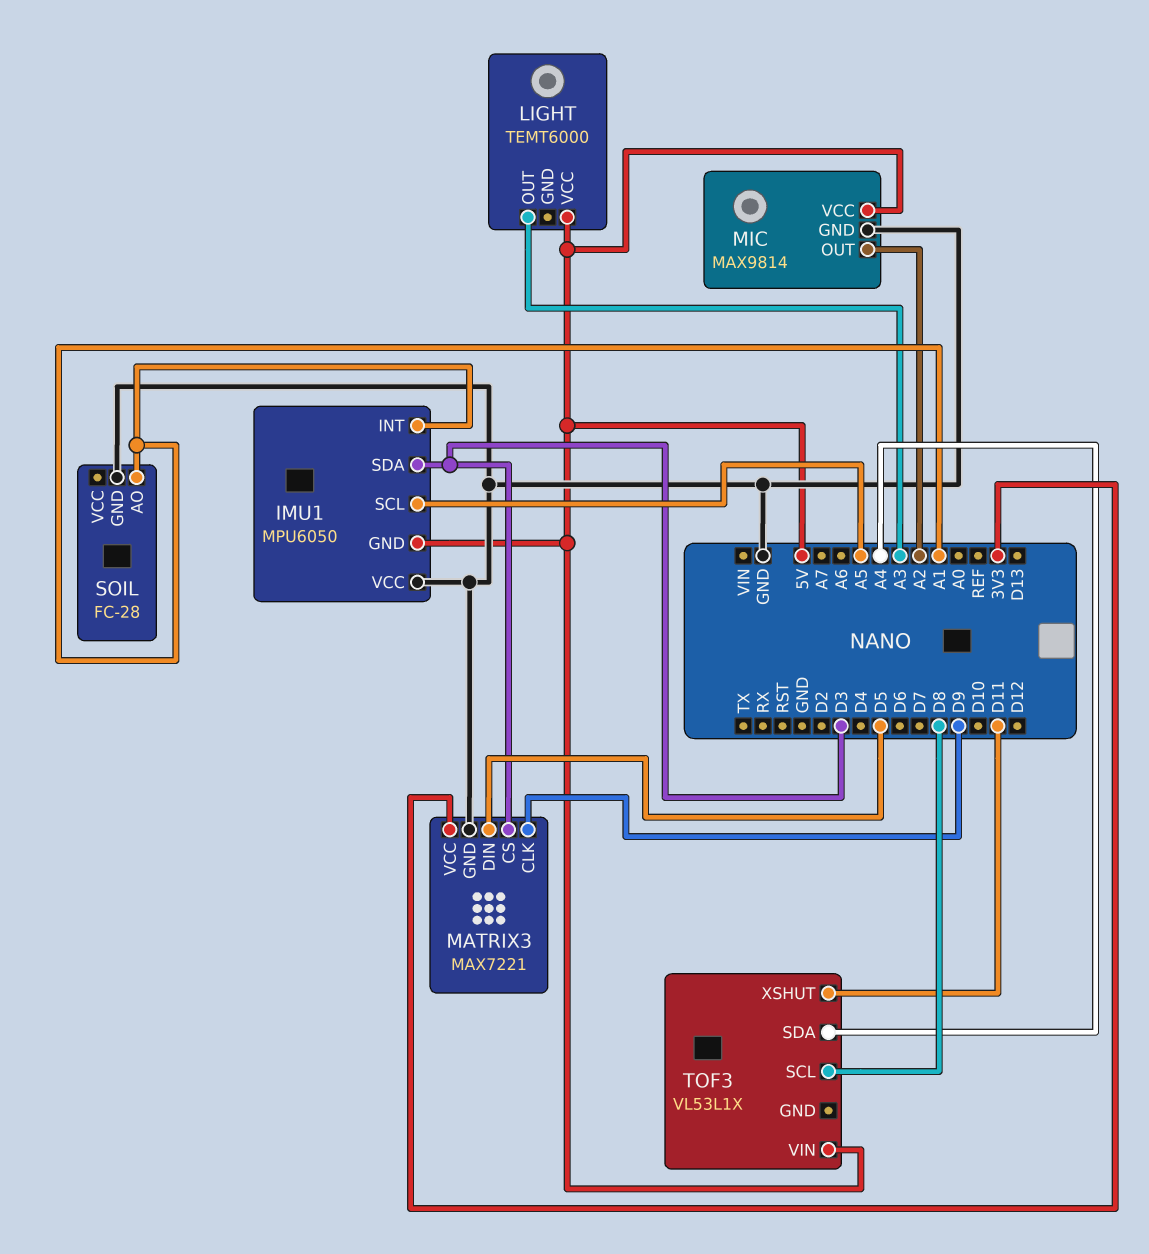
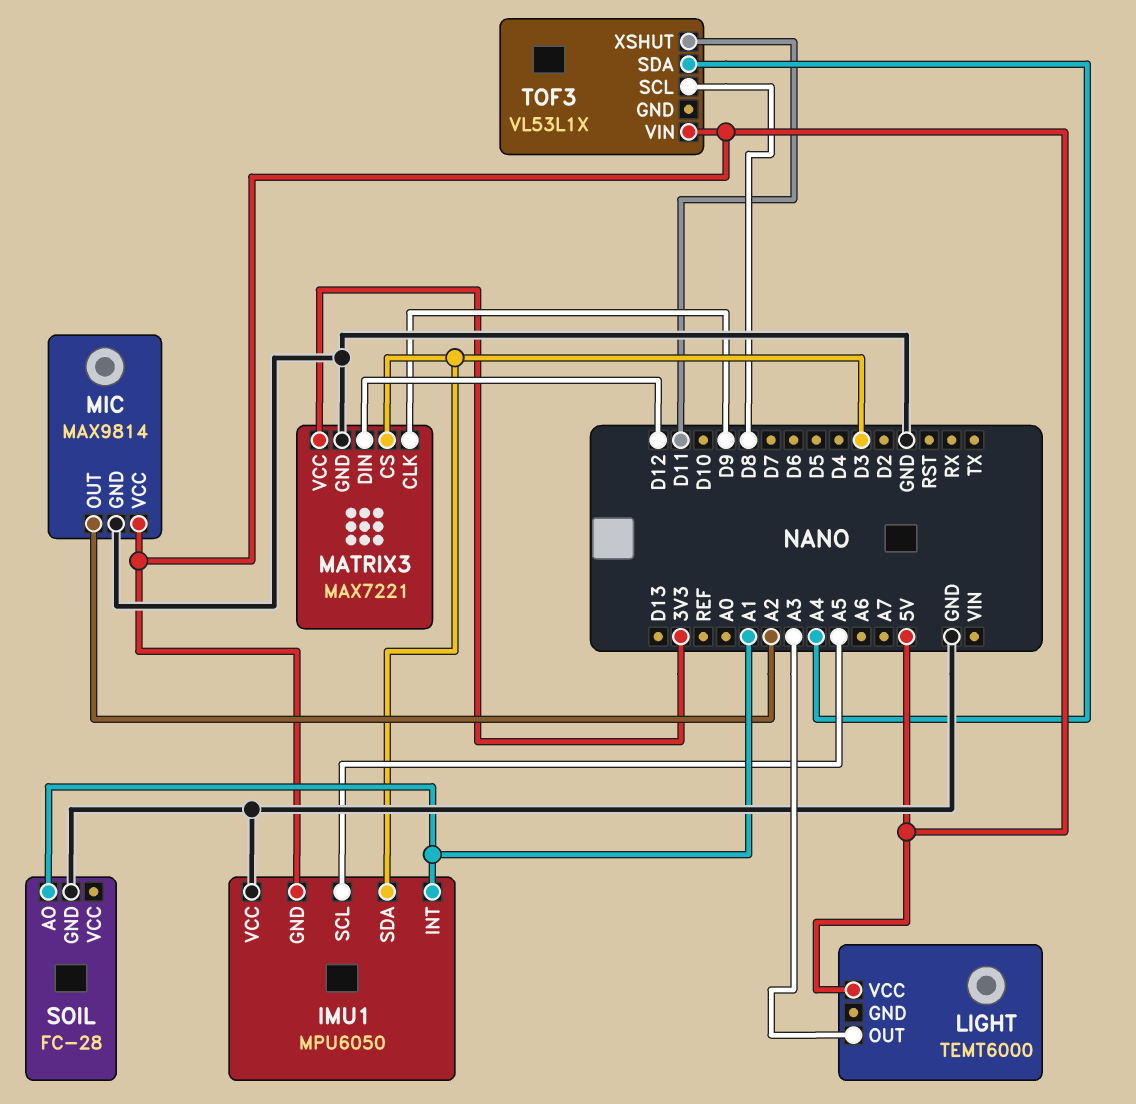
MATRIX3 pin DIN: D5 -> D12

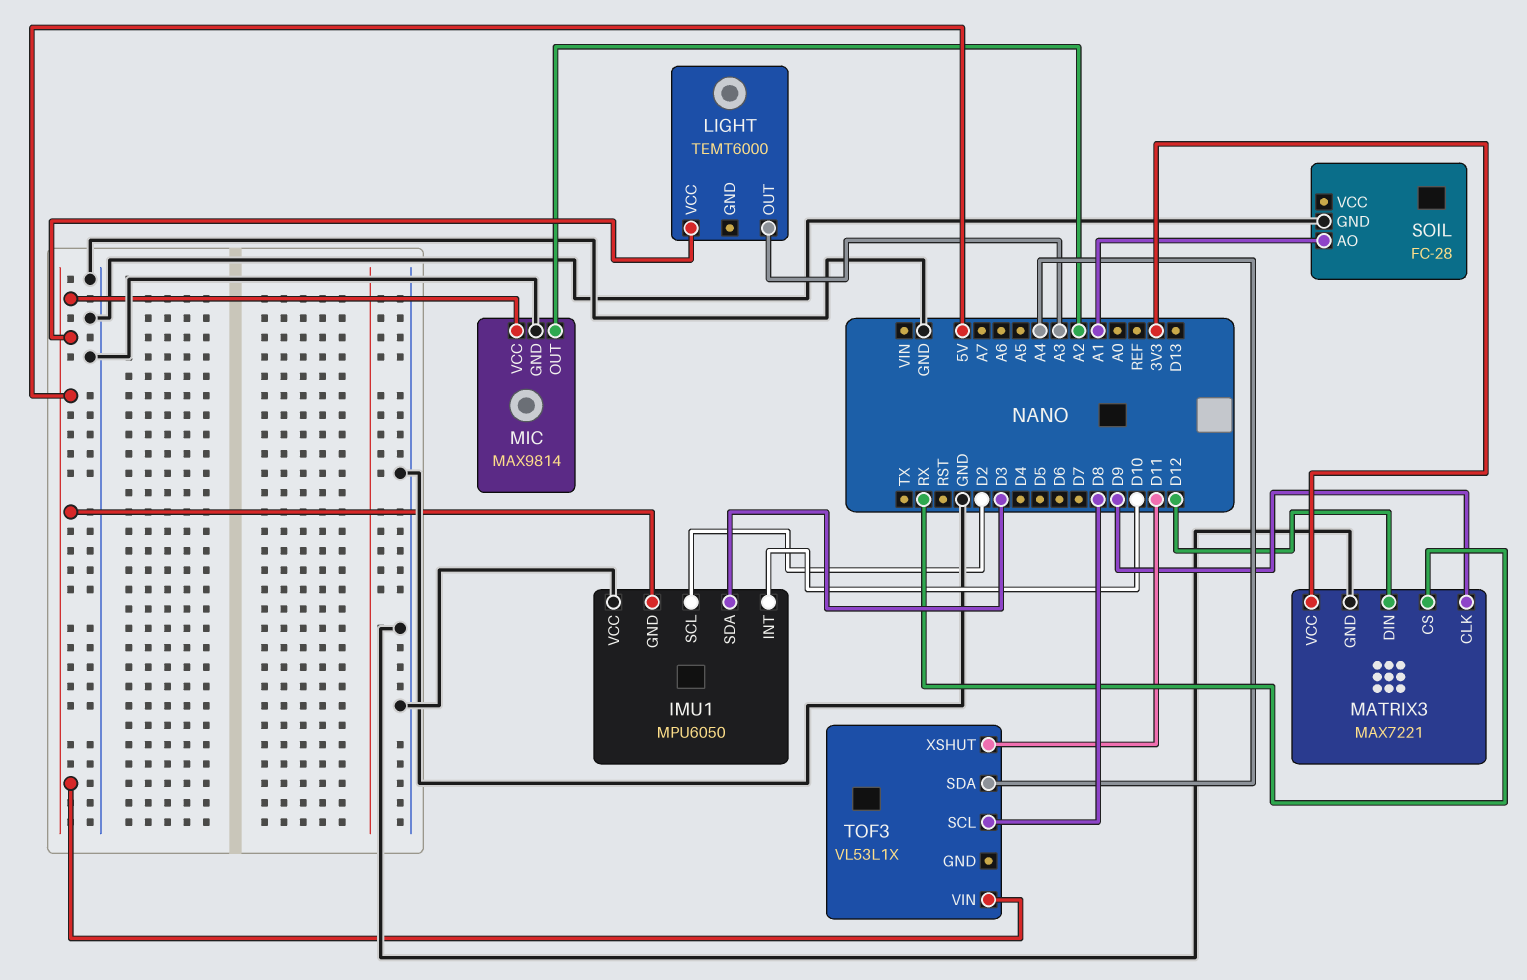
IMU1 pin INT: A1 -> D10
IMU1 pin SCL: A5 -> D2
MATRIX3 pin CS: D3 -> RX

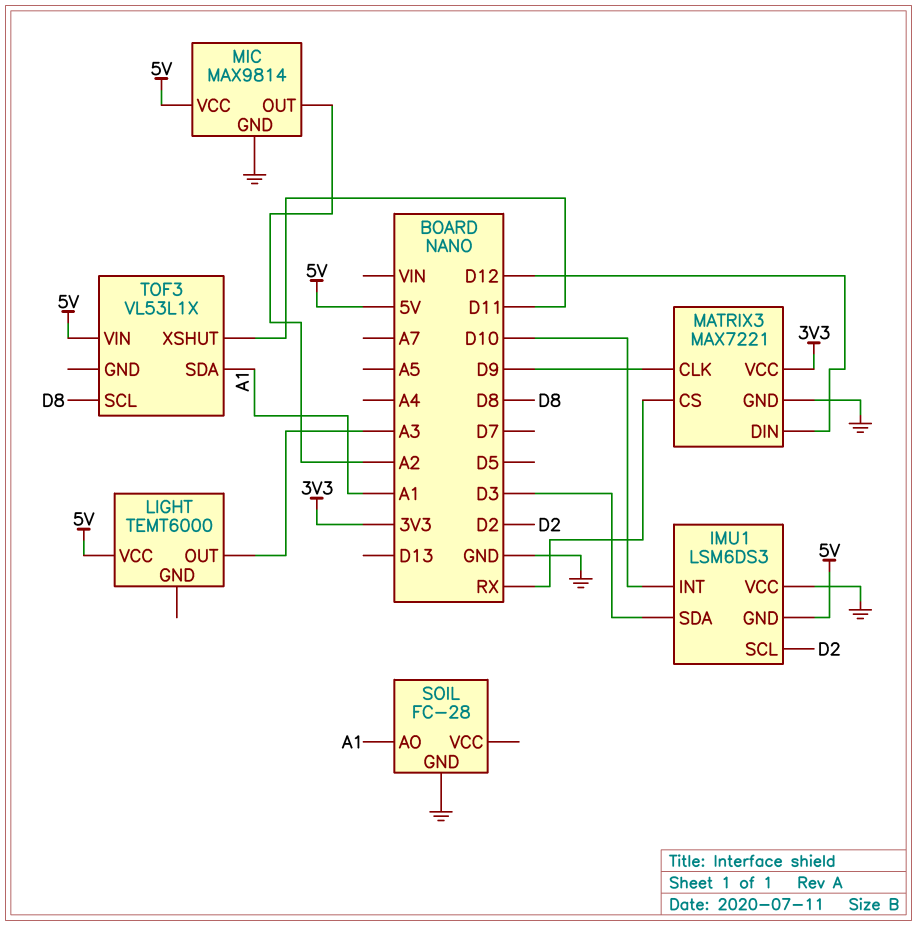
IMU1: MPU6050 -> LSM6DS3
TOF3 pin SDA: A4 -> A1

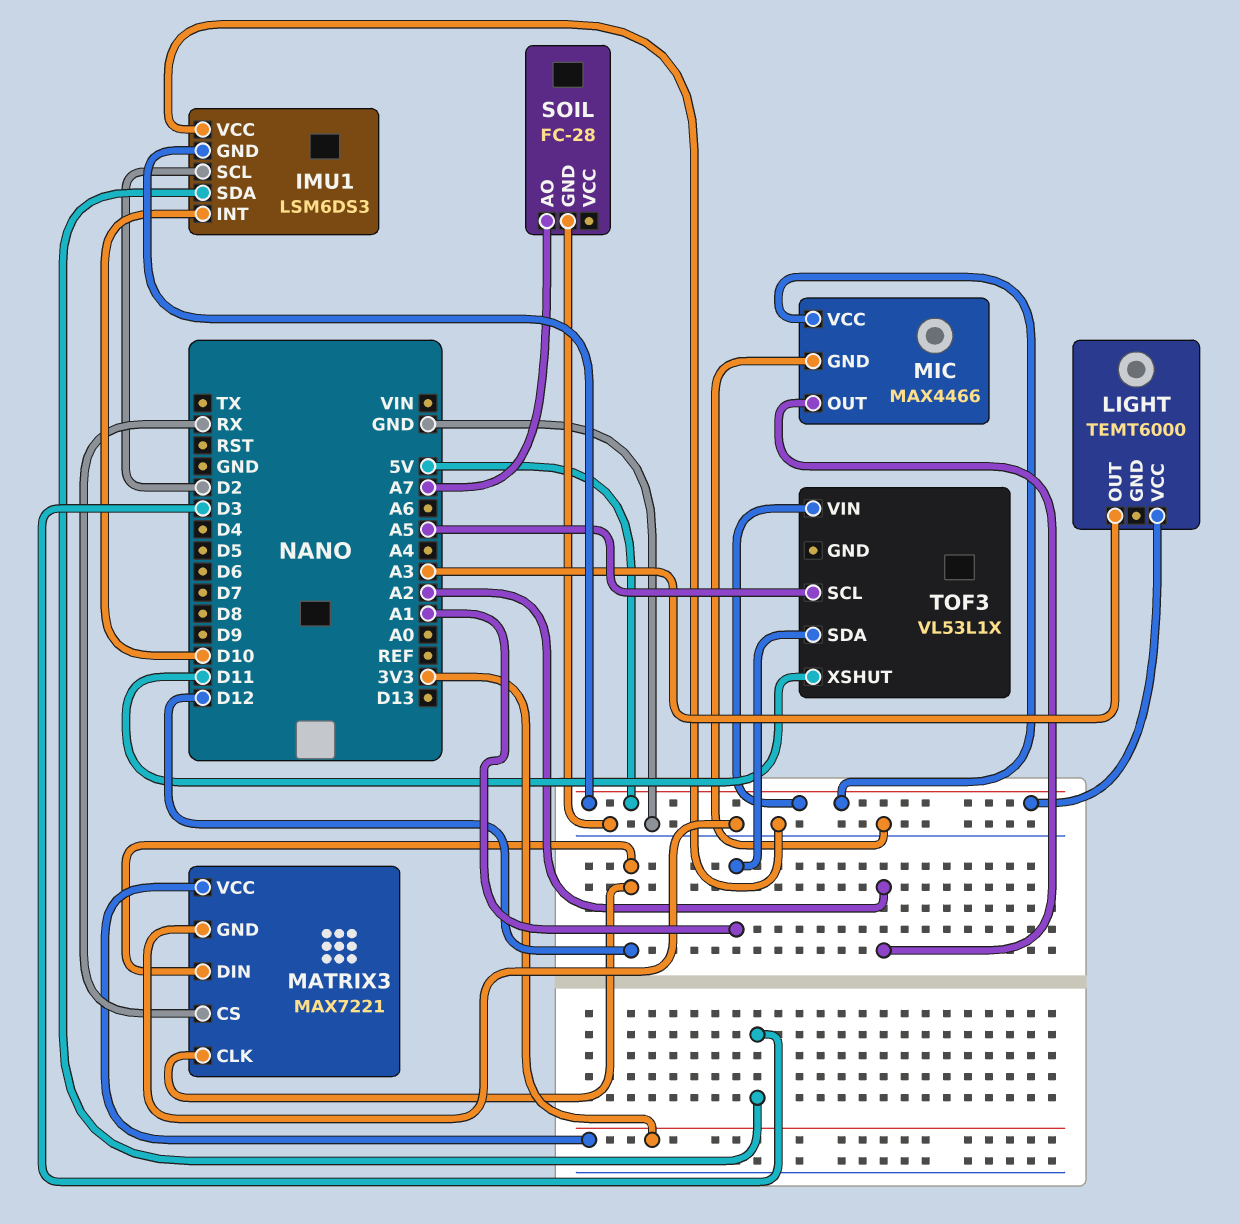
MATRIX3 pin CLK: D9 -> D12
MIC: MAX9814 -> MAX4466
SOIL pin AO: A1 -> A7
TOF3 pin SCL: D8 -> A5

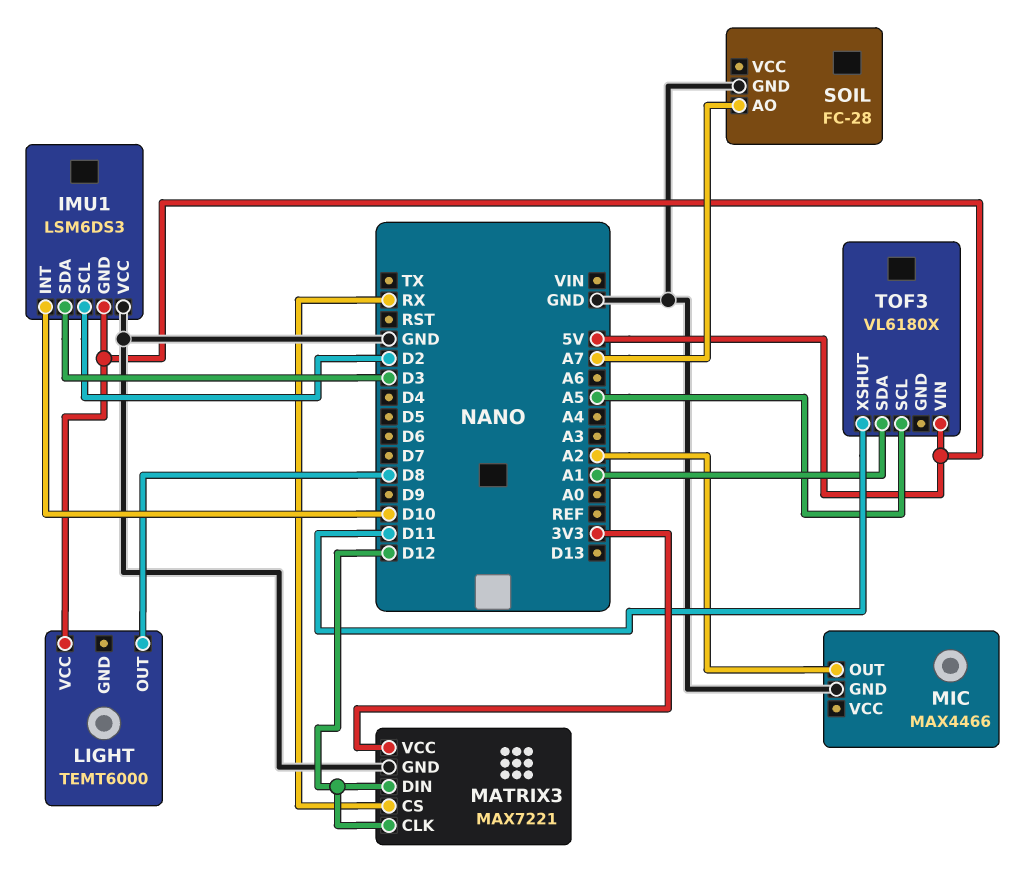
LIGHT pin OUT: A3 -> D8
MIC pin VCC: 5V -> none
TOF3: VL53L1X -> VL6180X

